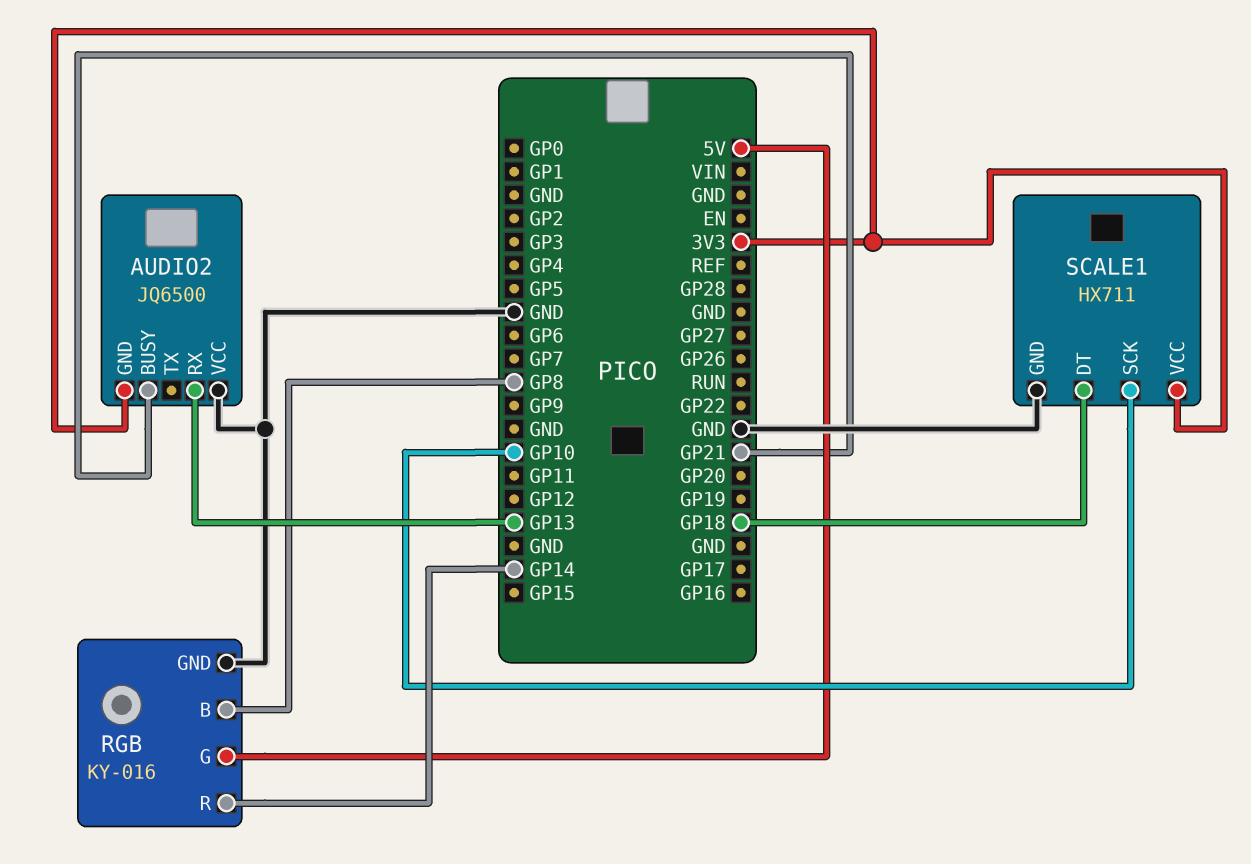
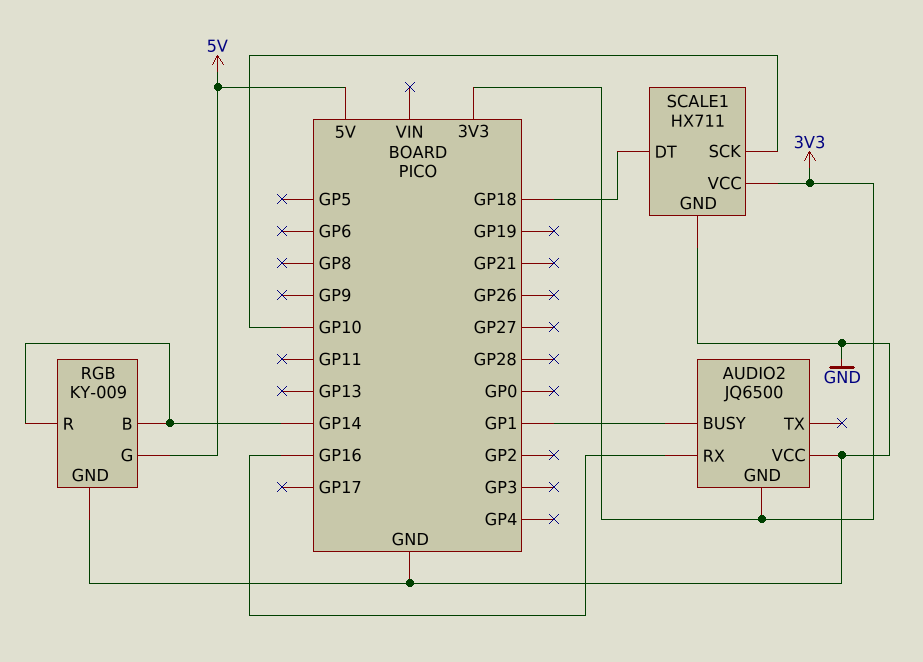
AUDIO2 pin BUSY: GP21 -> GP1
AUDIO2 pin RX: GP13 -> GP16
RGB: KY-016 -> KY-009
RGB pin B: GP8 -> GP14

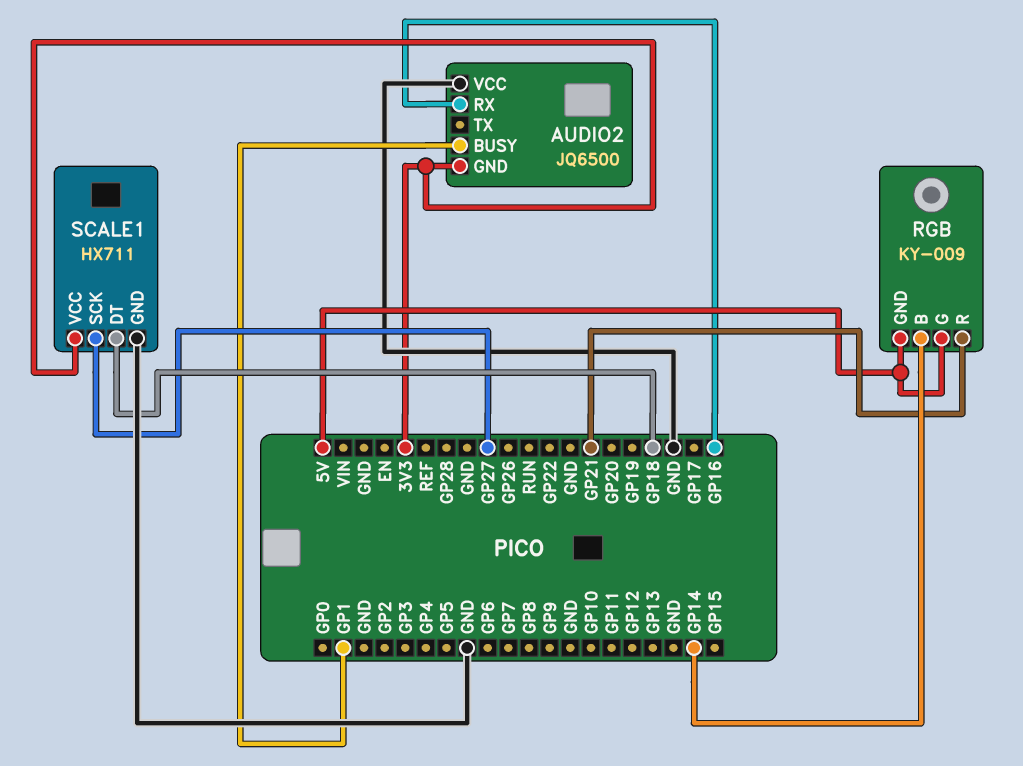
RGB pin GND: GND -> 5V
RGB pin R: GP14 -> GP21
SCALE1 pin SCK: GP10 -> GP27

